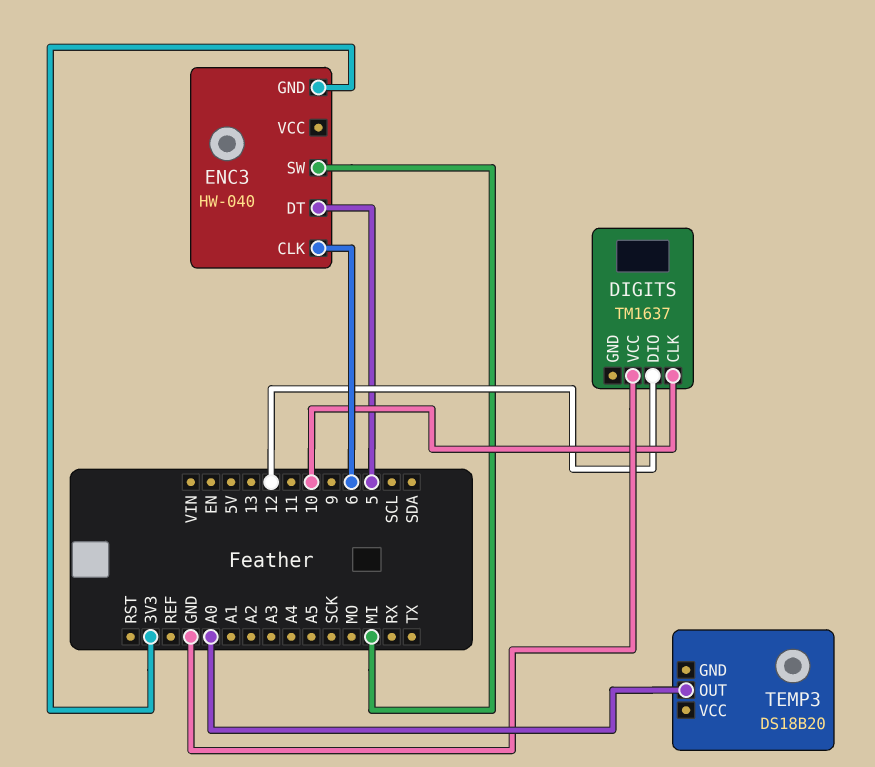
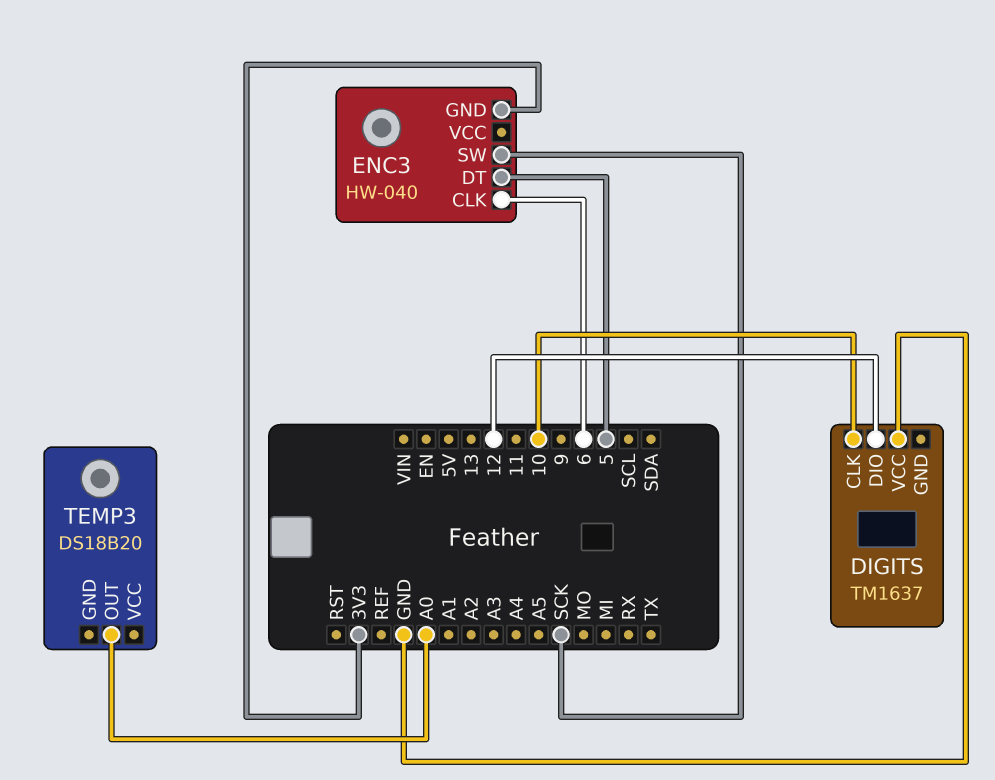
ENC3 pin SW: MI -> SCK

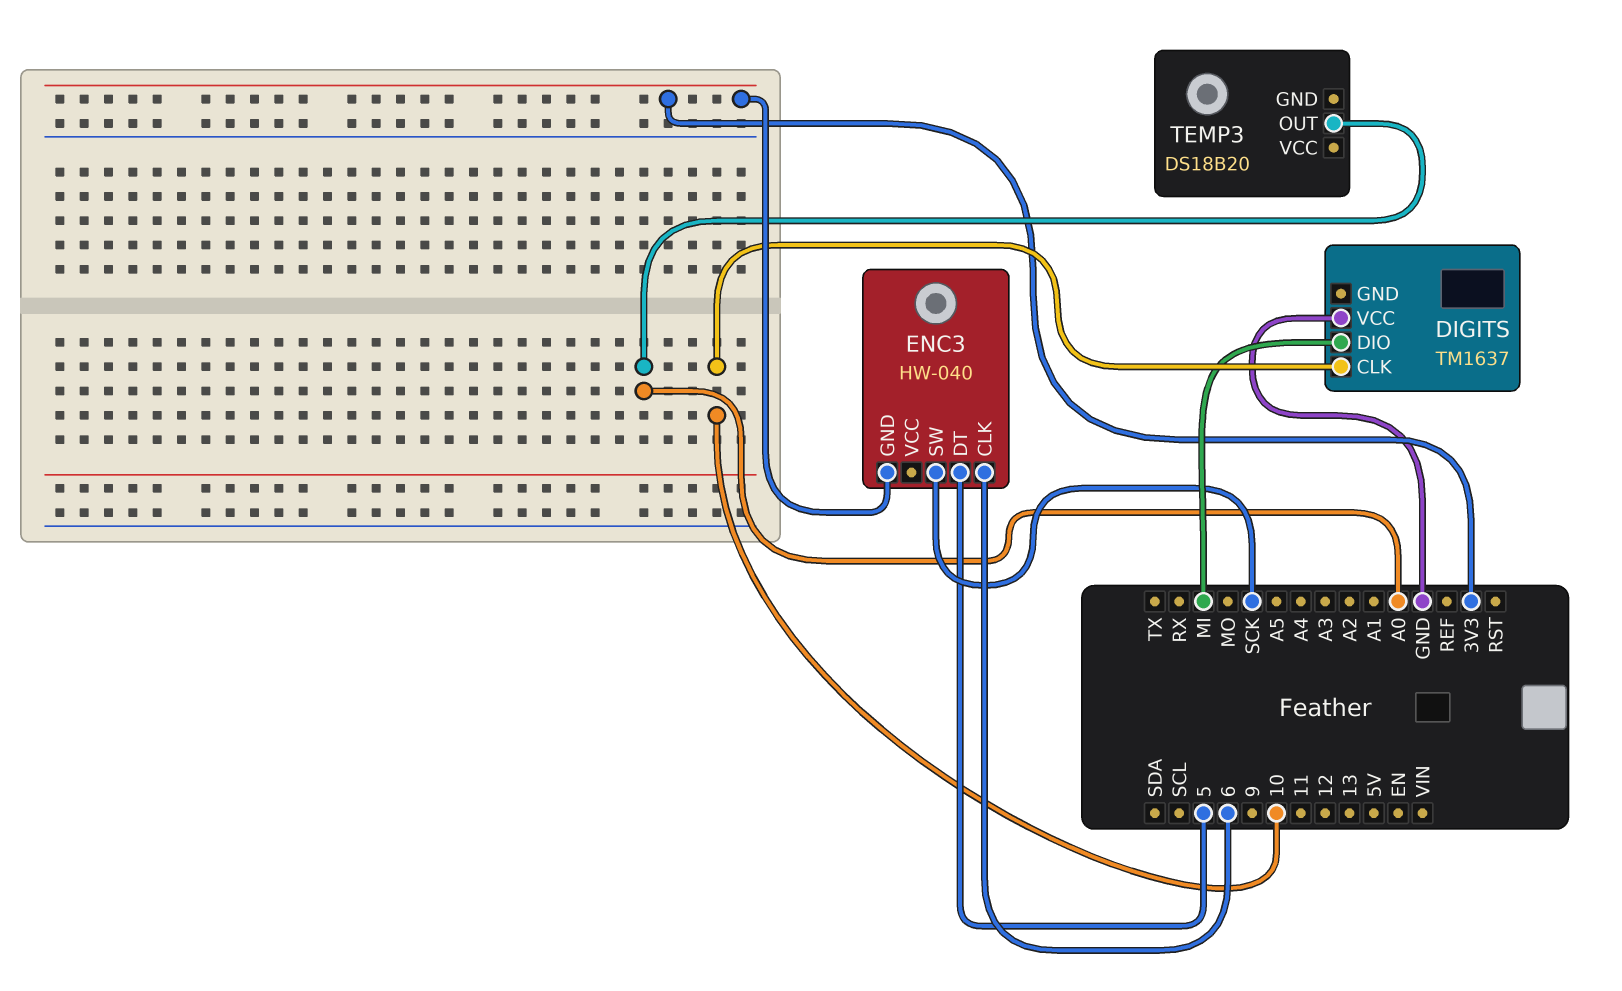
DIGITS pin DIO: 12 -> MI

